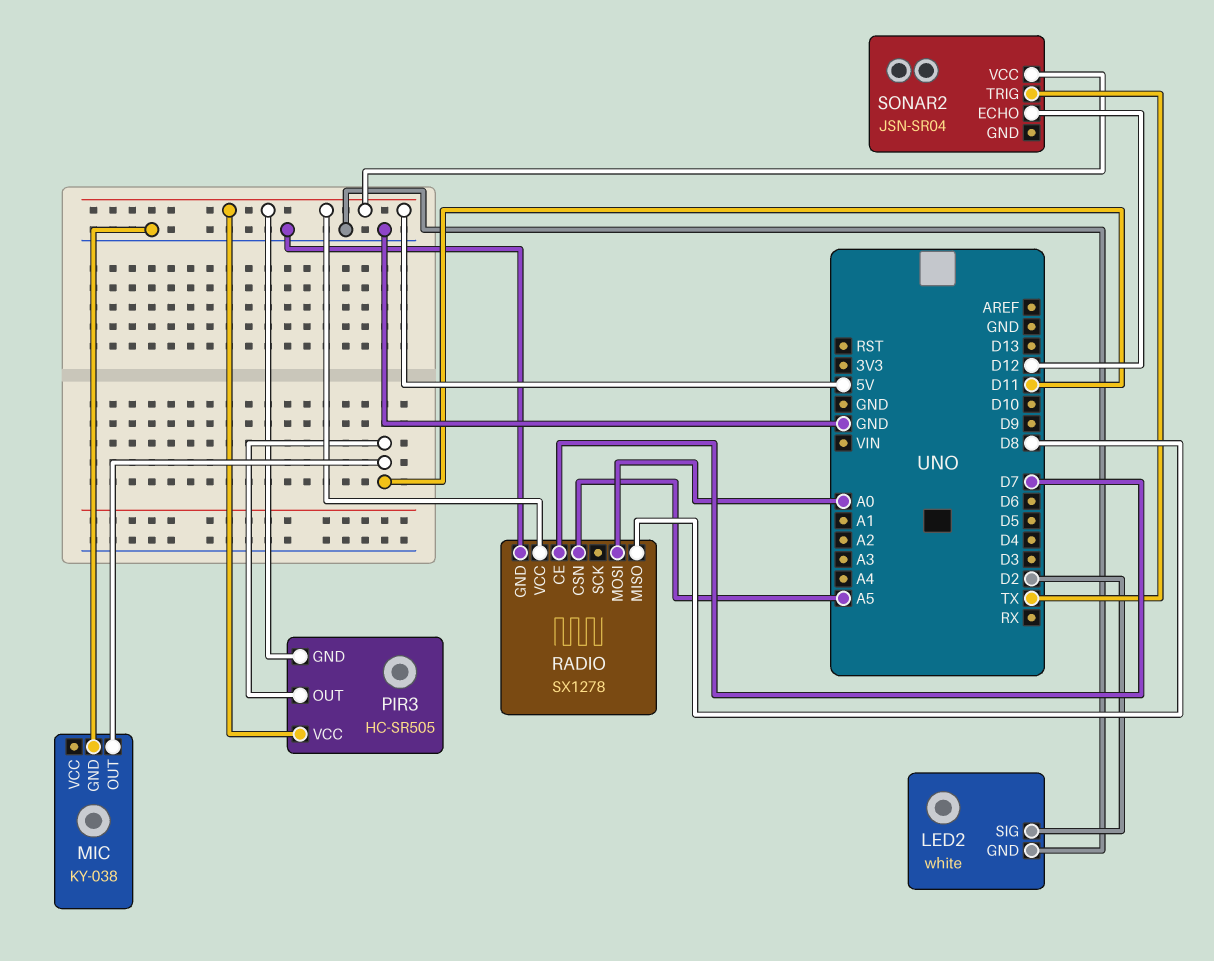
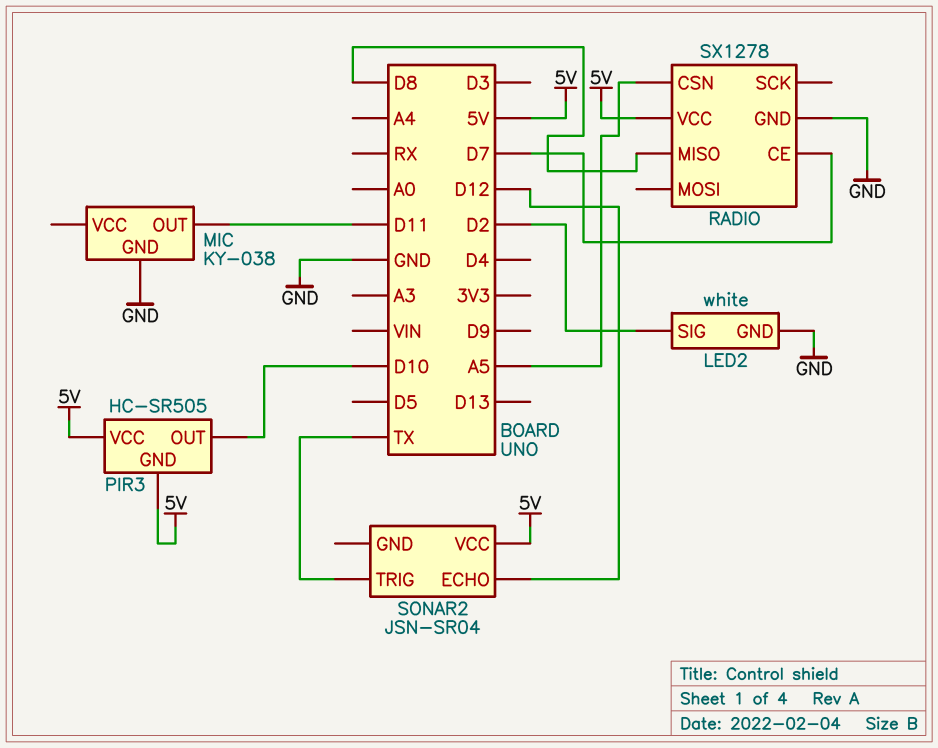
PIR3 pin OUT: D11 -> D10
RADIO pin MOSI: A0 -> none

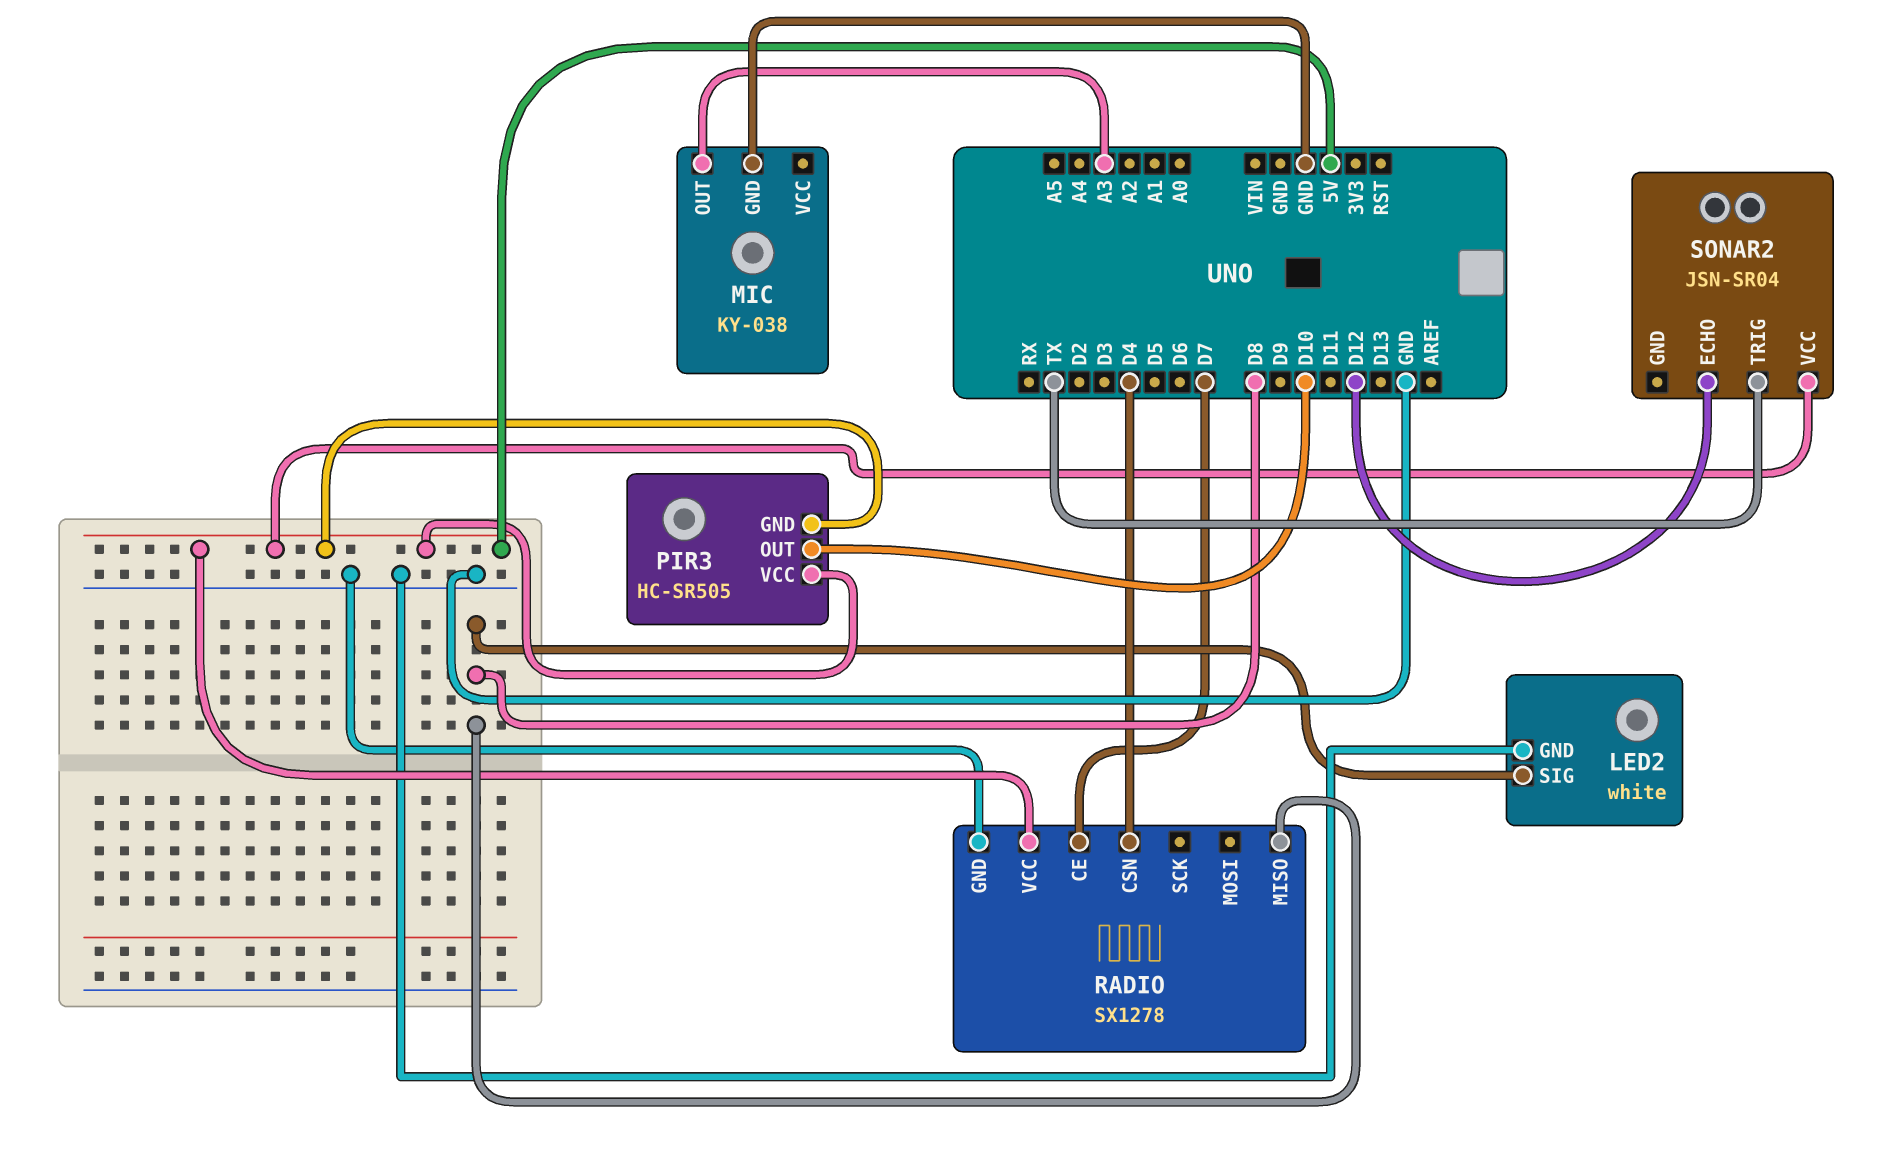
LED2 pin SIG: D2 -> D8
MIC pin OUT: D11 -> A3
RADIO pin CSN: A5 -> D4

